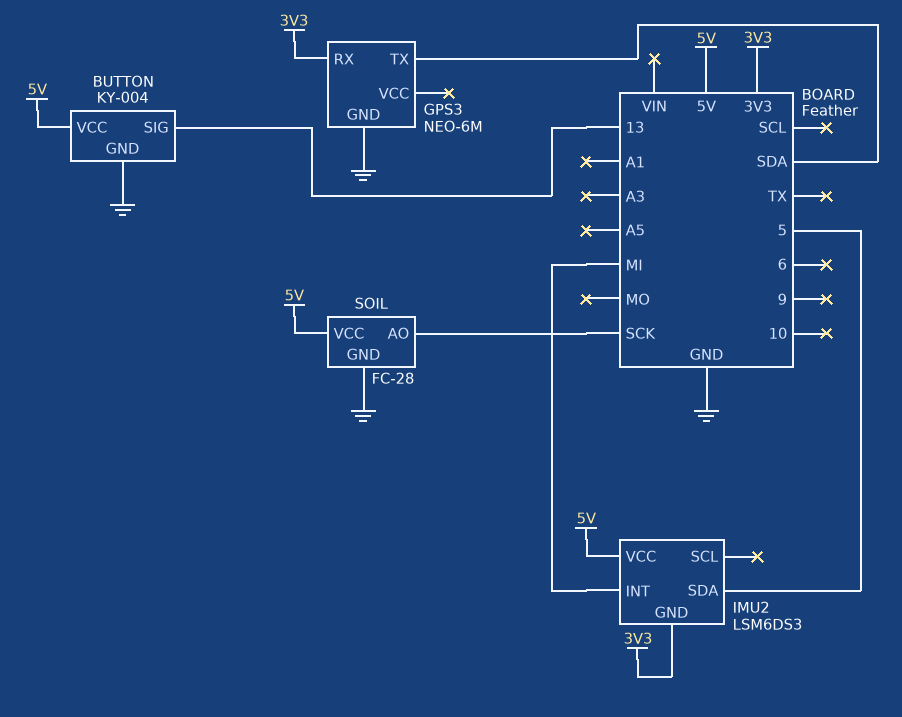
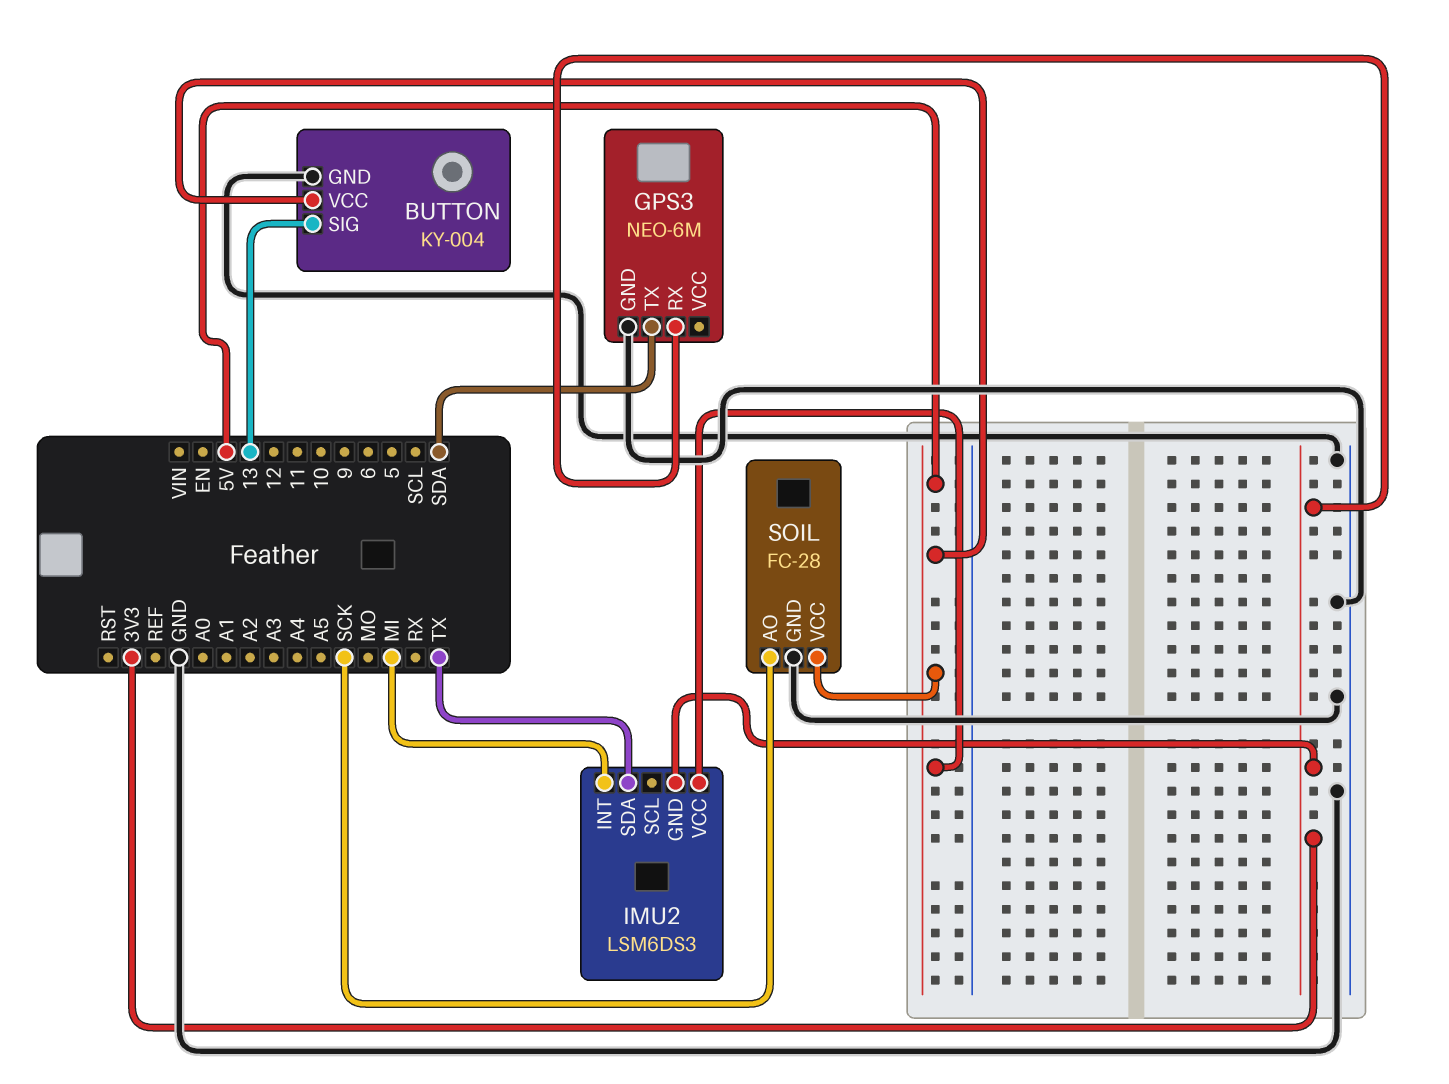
IMU2 pin SDA: 5 -> TX

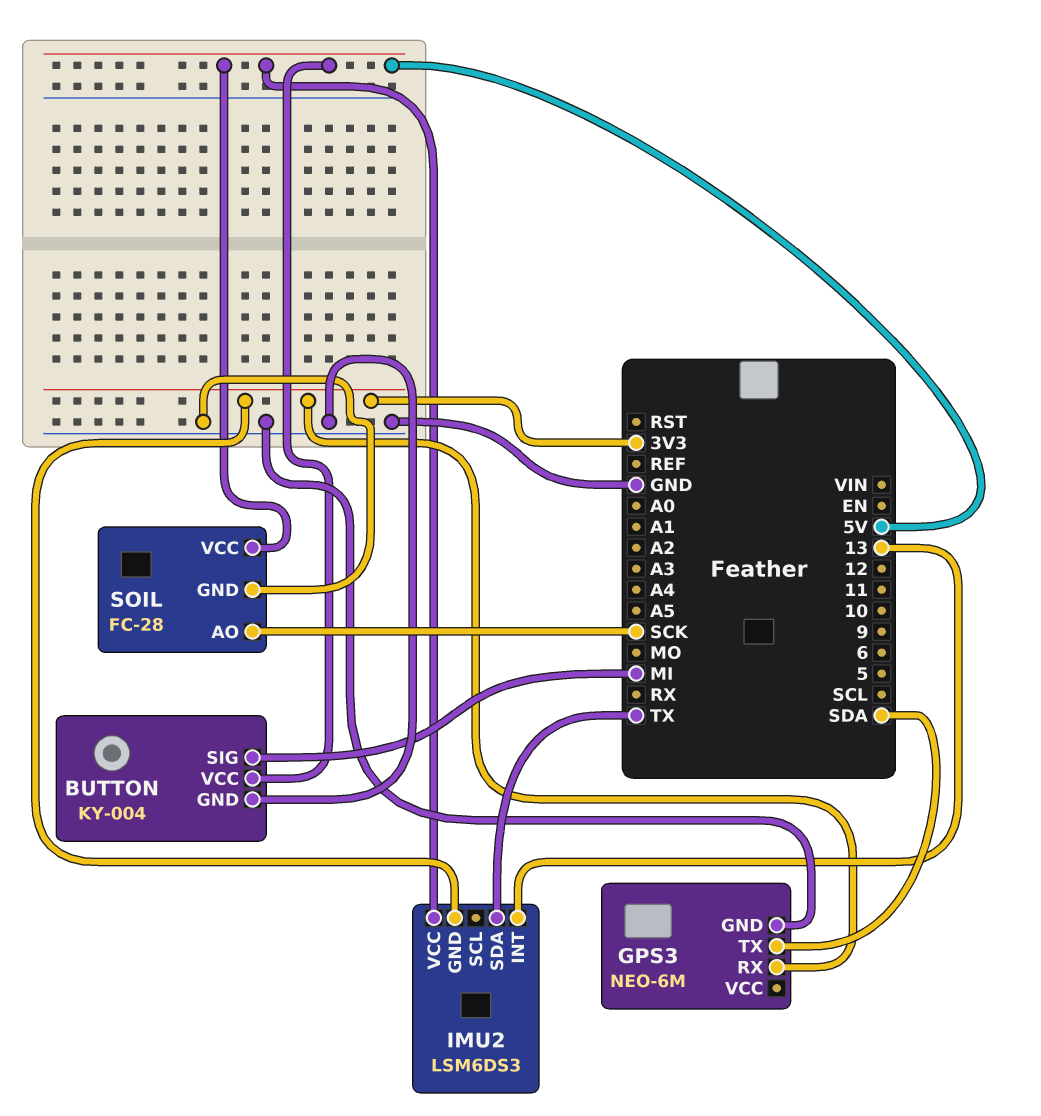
BUTTON pin SIG: 13 -> MI
IMU2 pin INT: MI -> 13

